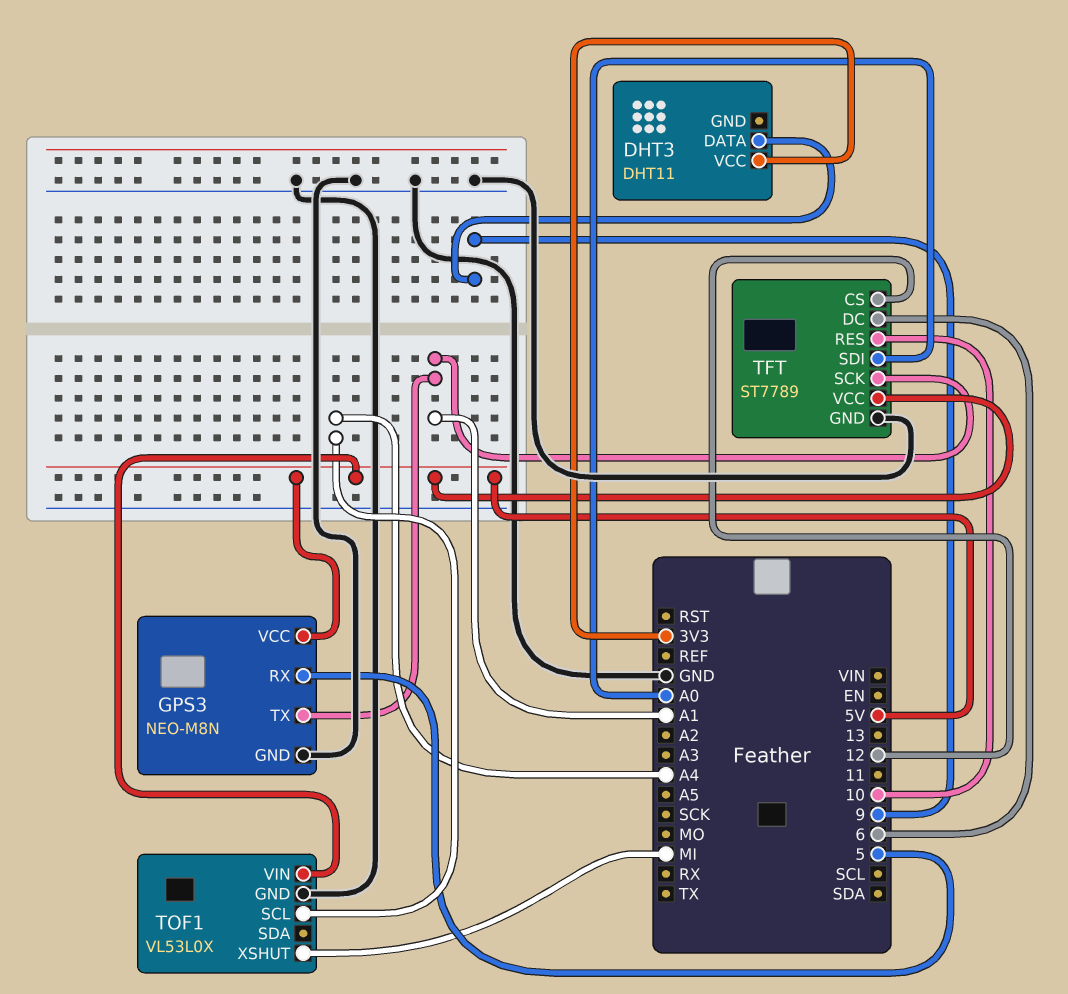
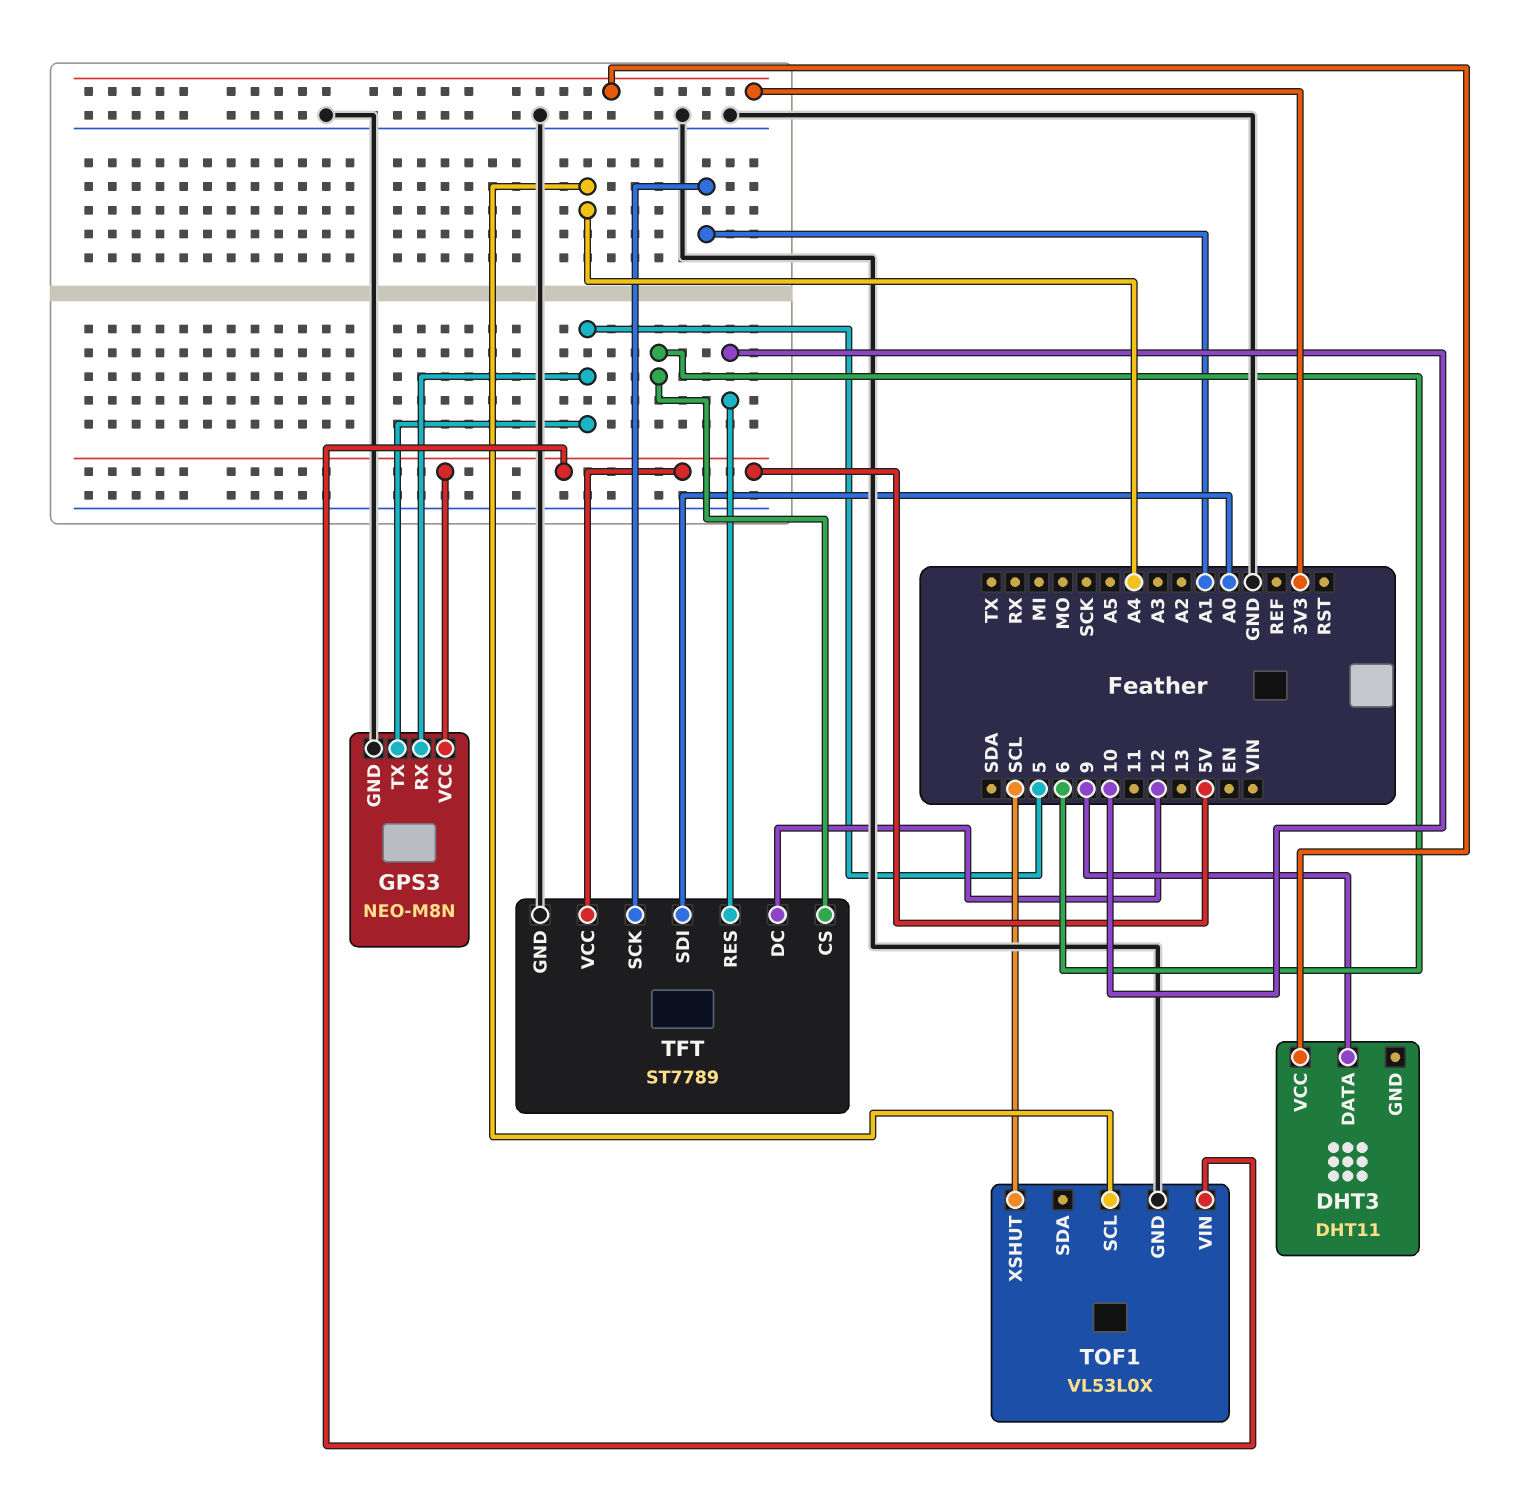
GPS3 pin TX: A1 -> 5
TFT pin CS: 12 -> 6
TFT pin DC: 6 -> 12
TOF1 pin XSHUT: MI -> SCL

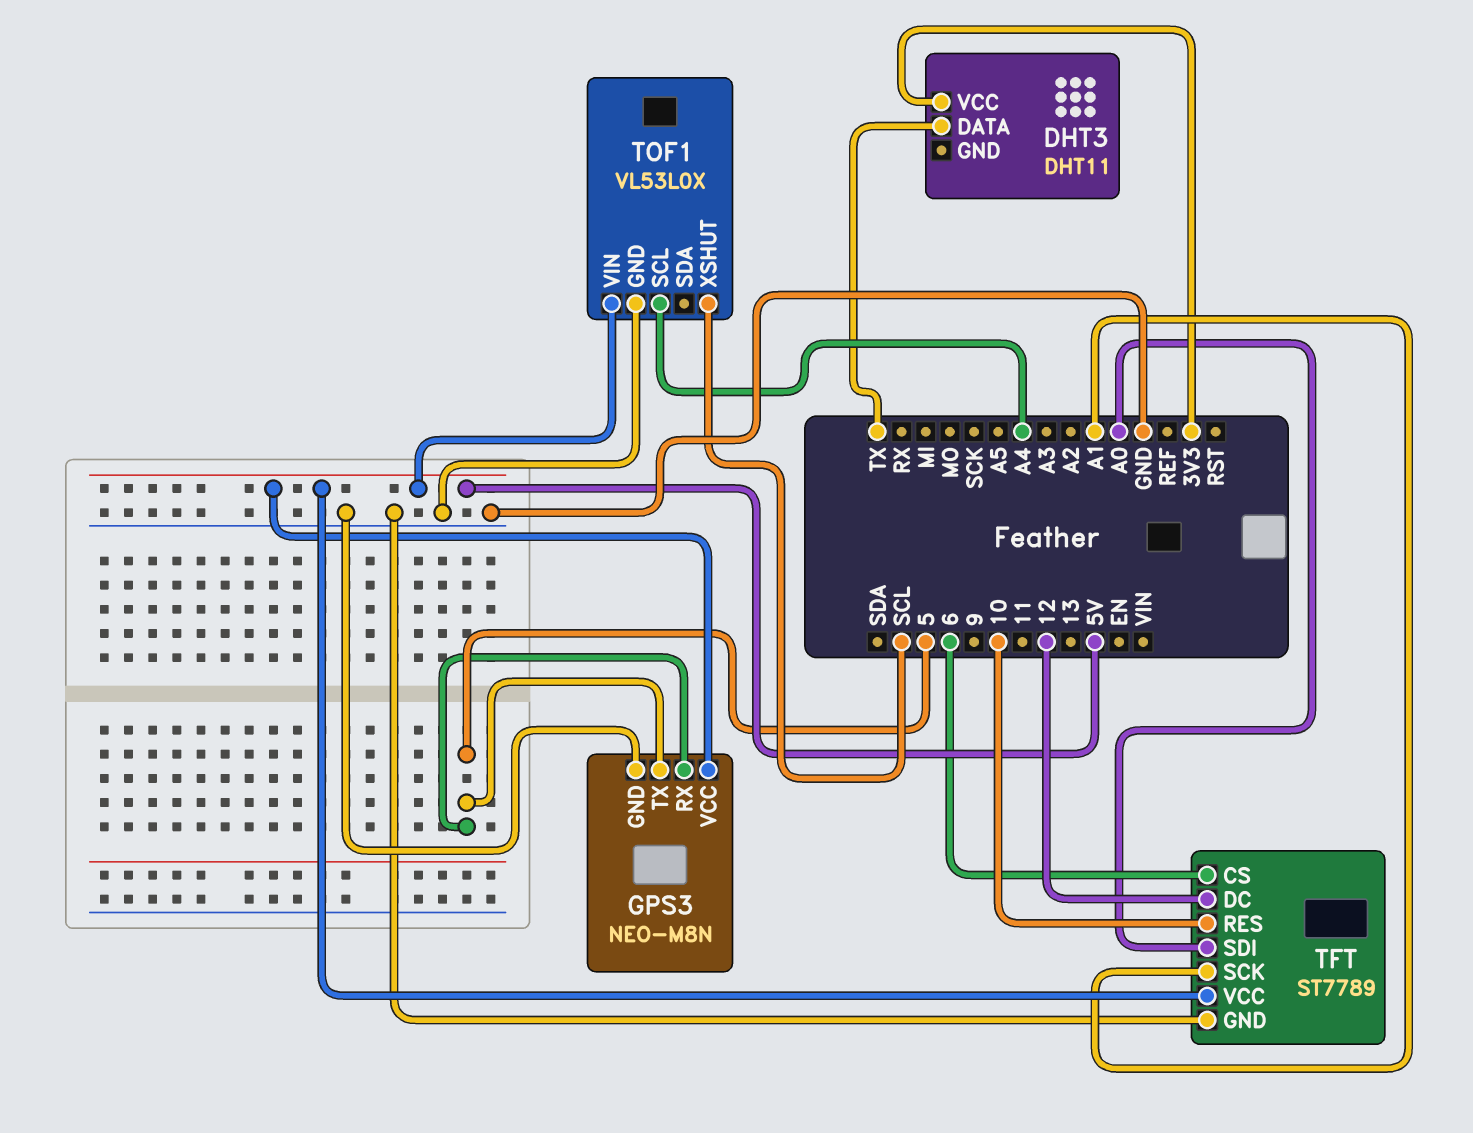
DHT3 pin DATA: 9 -> TX

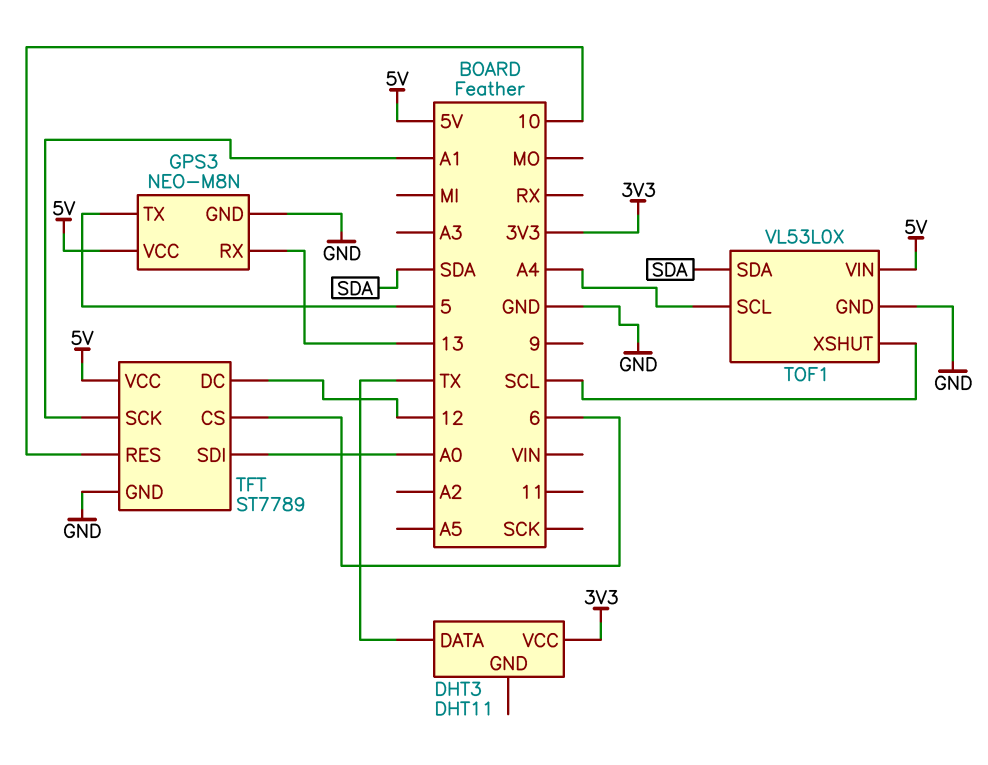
GPS3 pin RX: 5 -> 13
TOF1 pin SDA: none -> SDA

